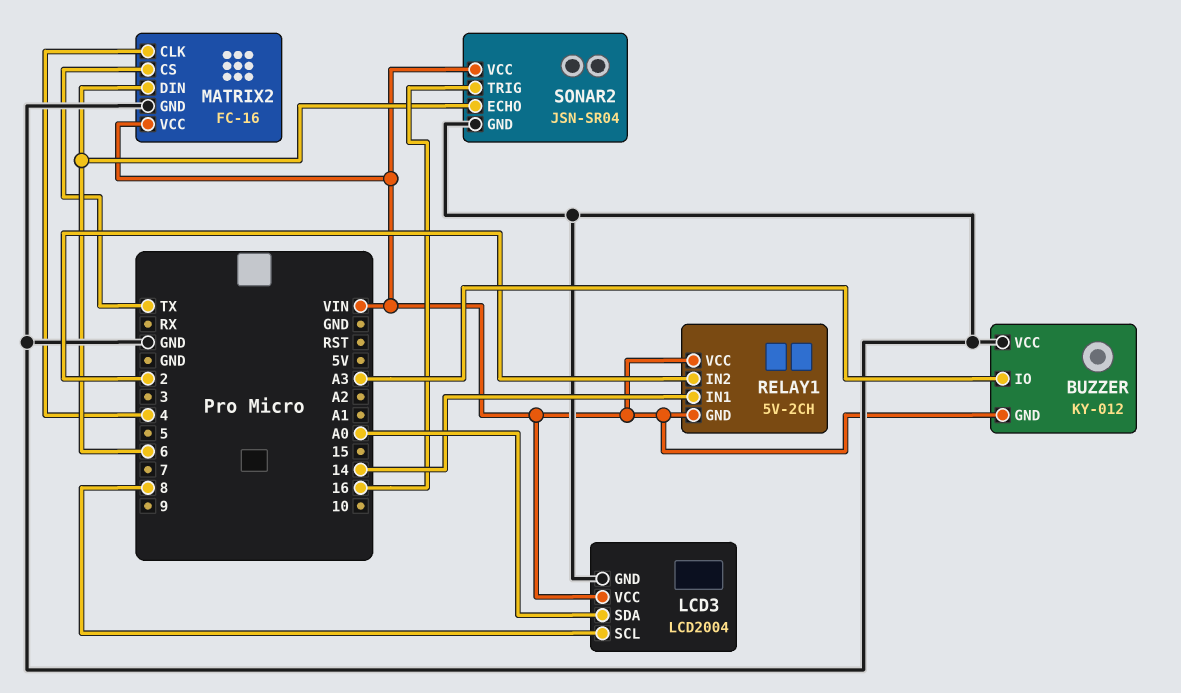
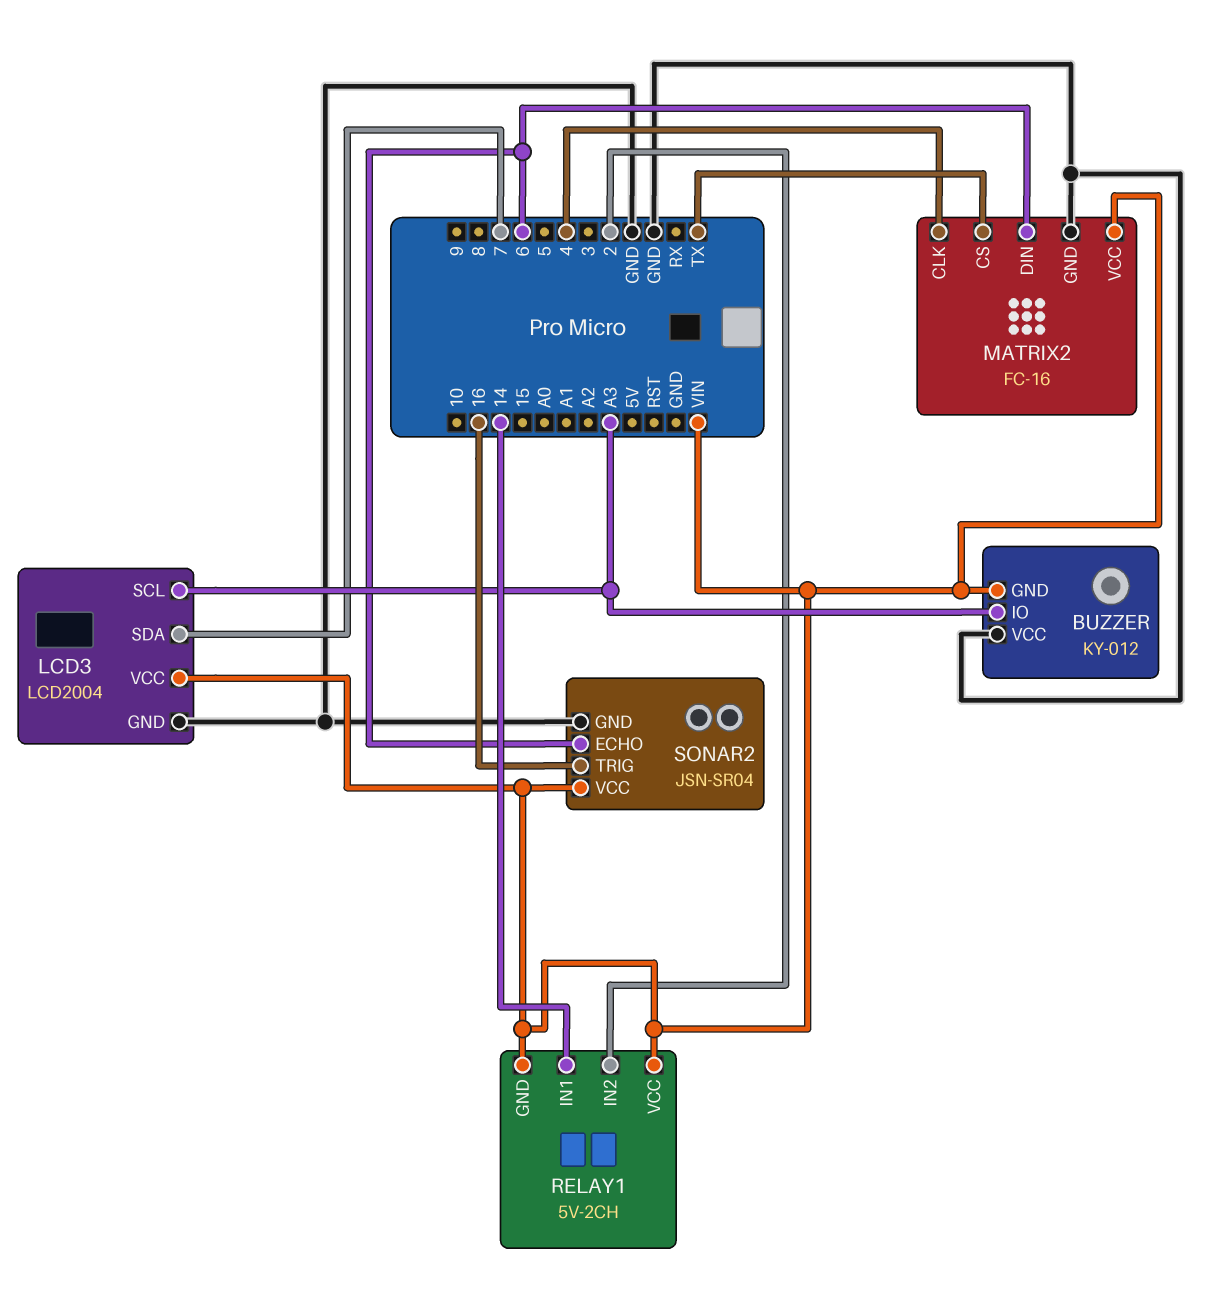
LCD3 pin SCL: 8 -> A3
LCD3 pin SDA: A0 -> 7

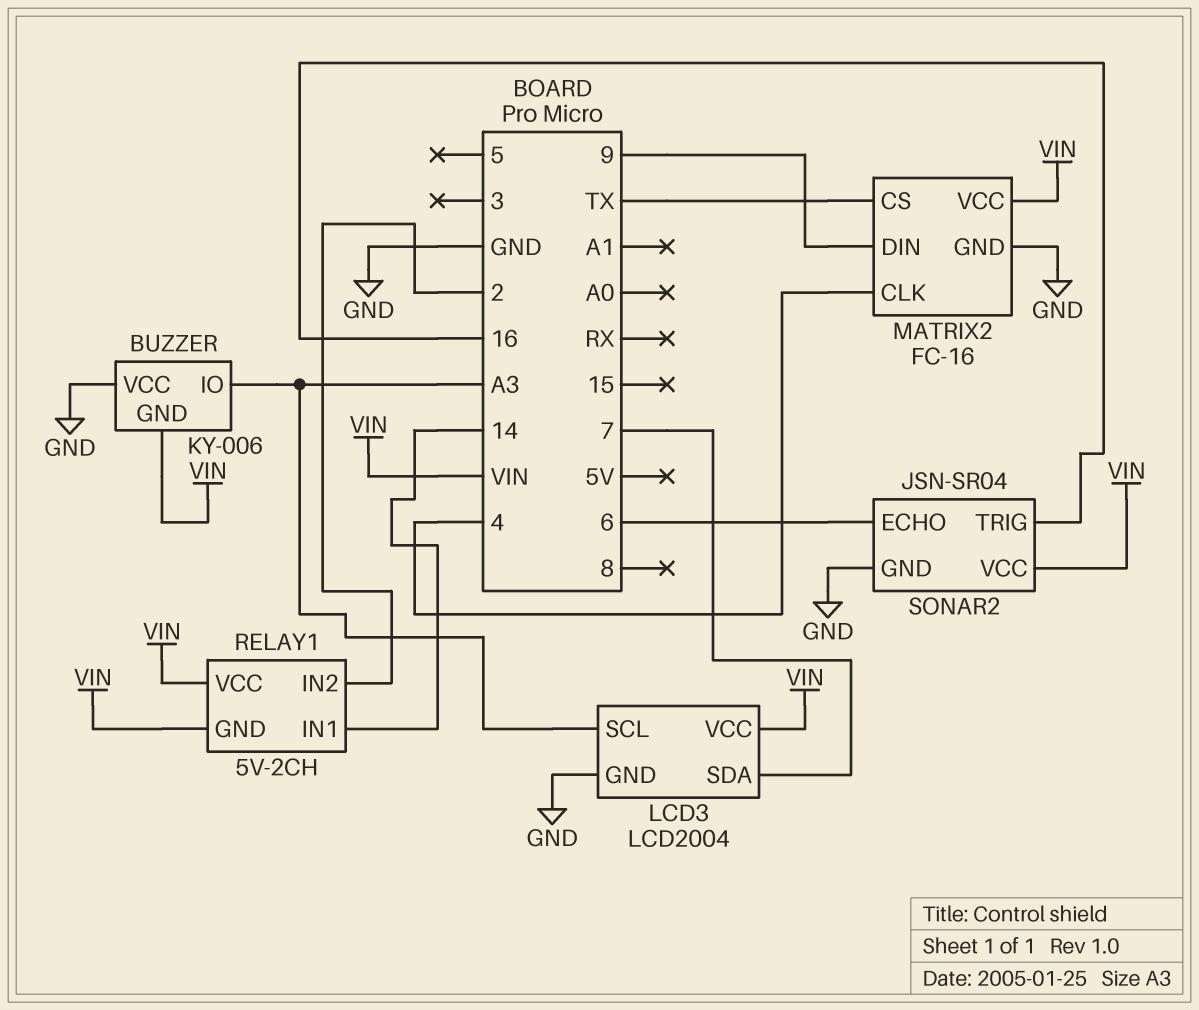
BUZZER: KY-012 -> KY-006
MATRIX2 pin DIN: 6 -> 9

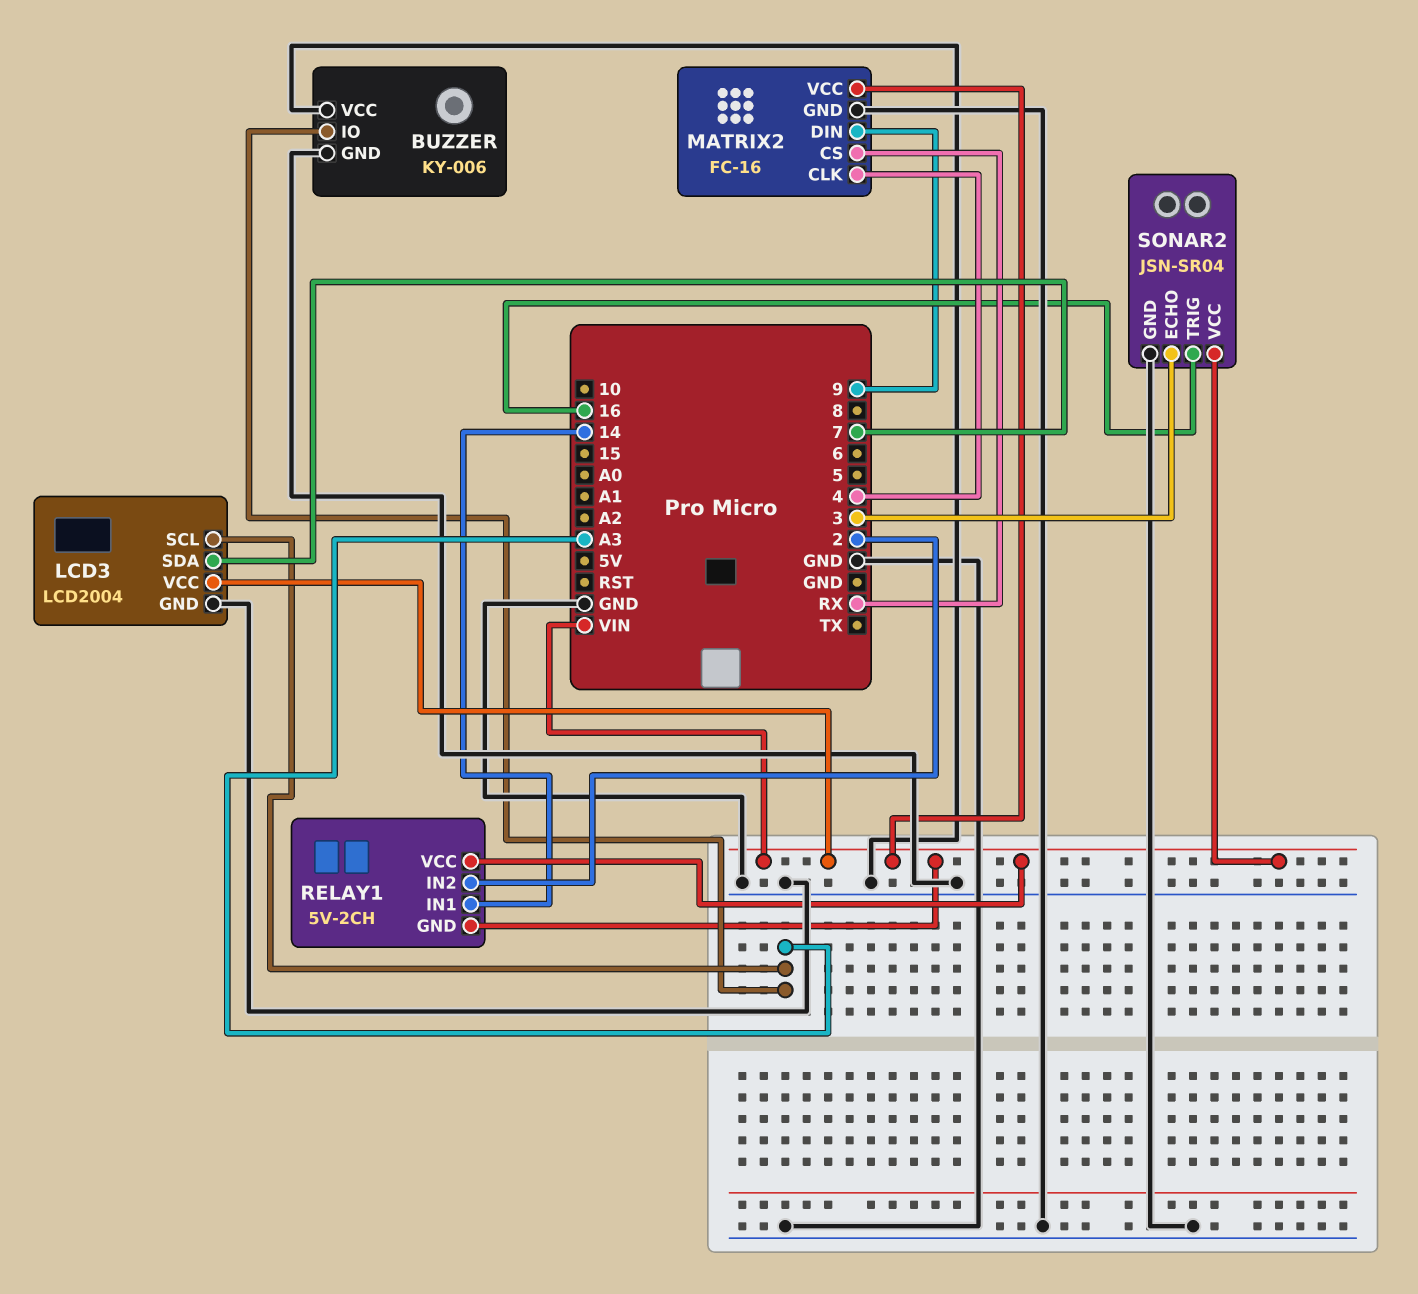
BUZZER pin GND: VIN -> GND
MATRIX2 pin CS: TX -> RX
SONAR2 pin ECHO: 6 -> 3

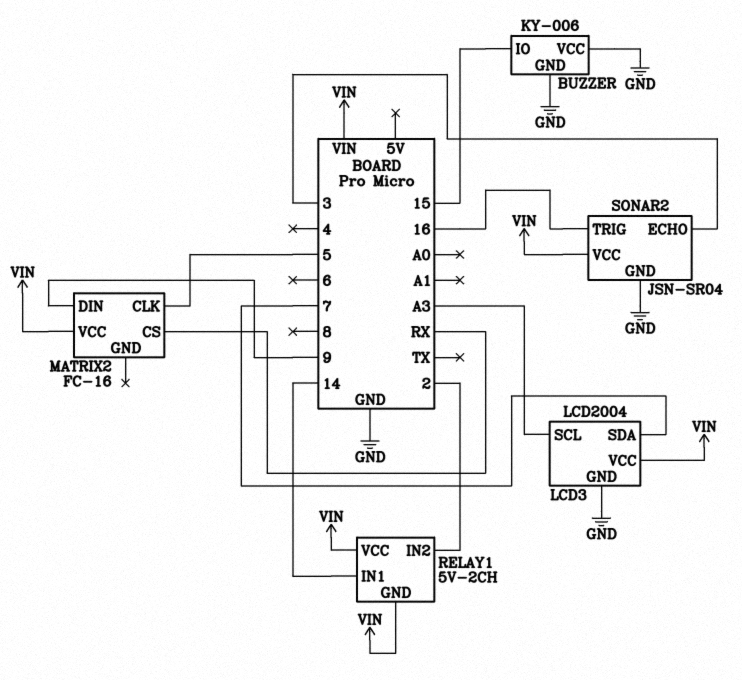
BUZZER pin IO: A3 -> 15
MATRIX2 pin CLK: 4 -> 5
MATRIX2 pin GND: GND -> none

